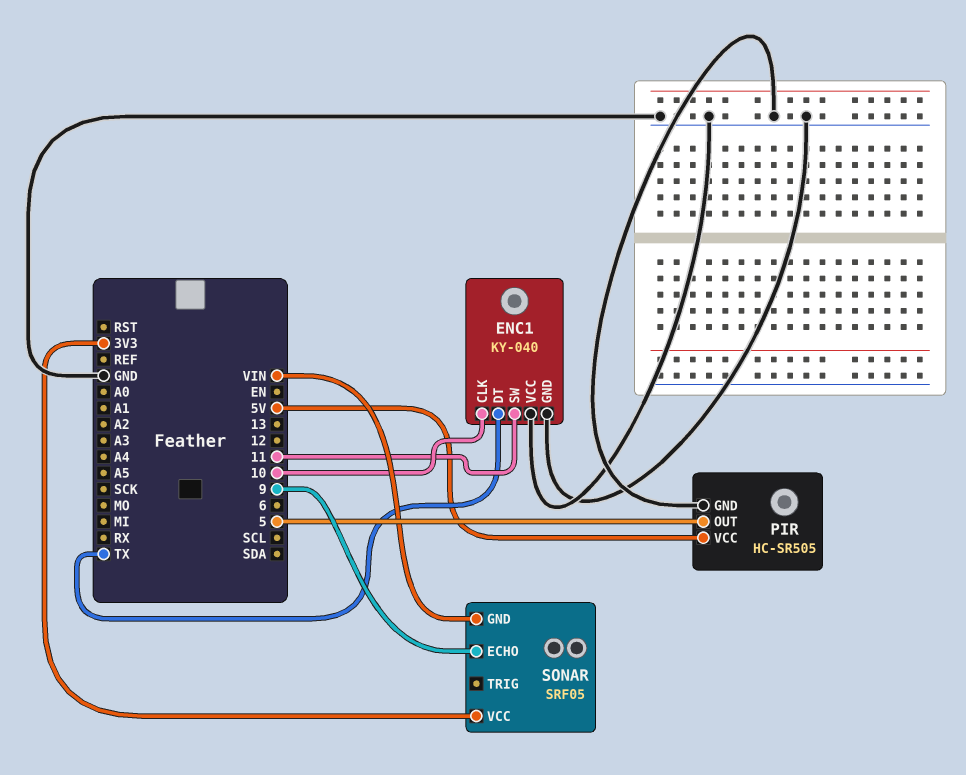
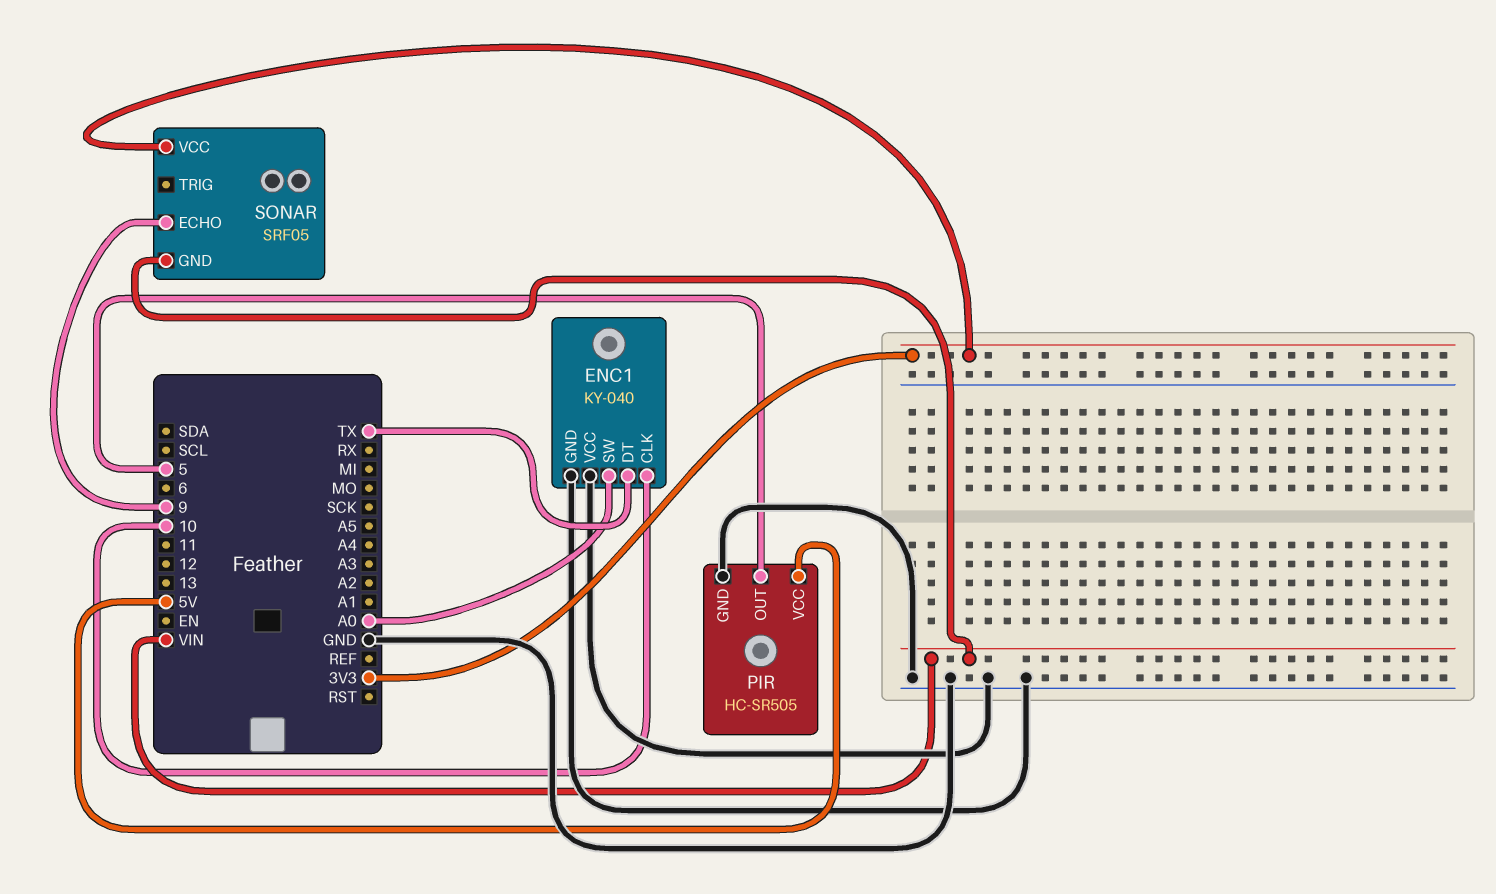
ENC1 pin SW: 11 -> A0

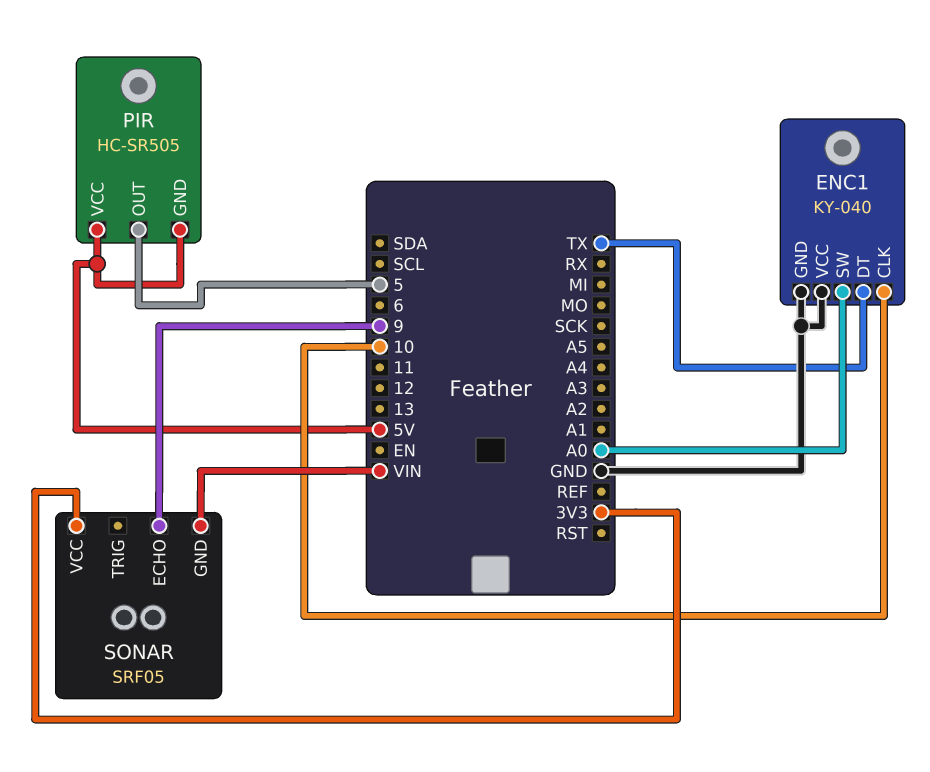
PIR pin GND: GND -> 5V

